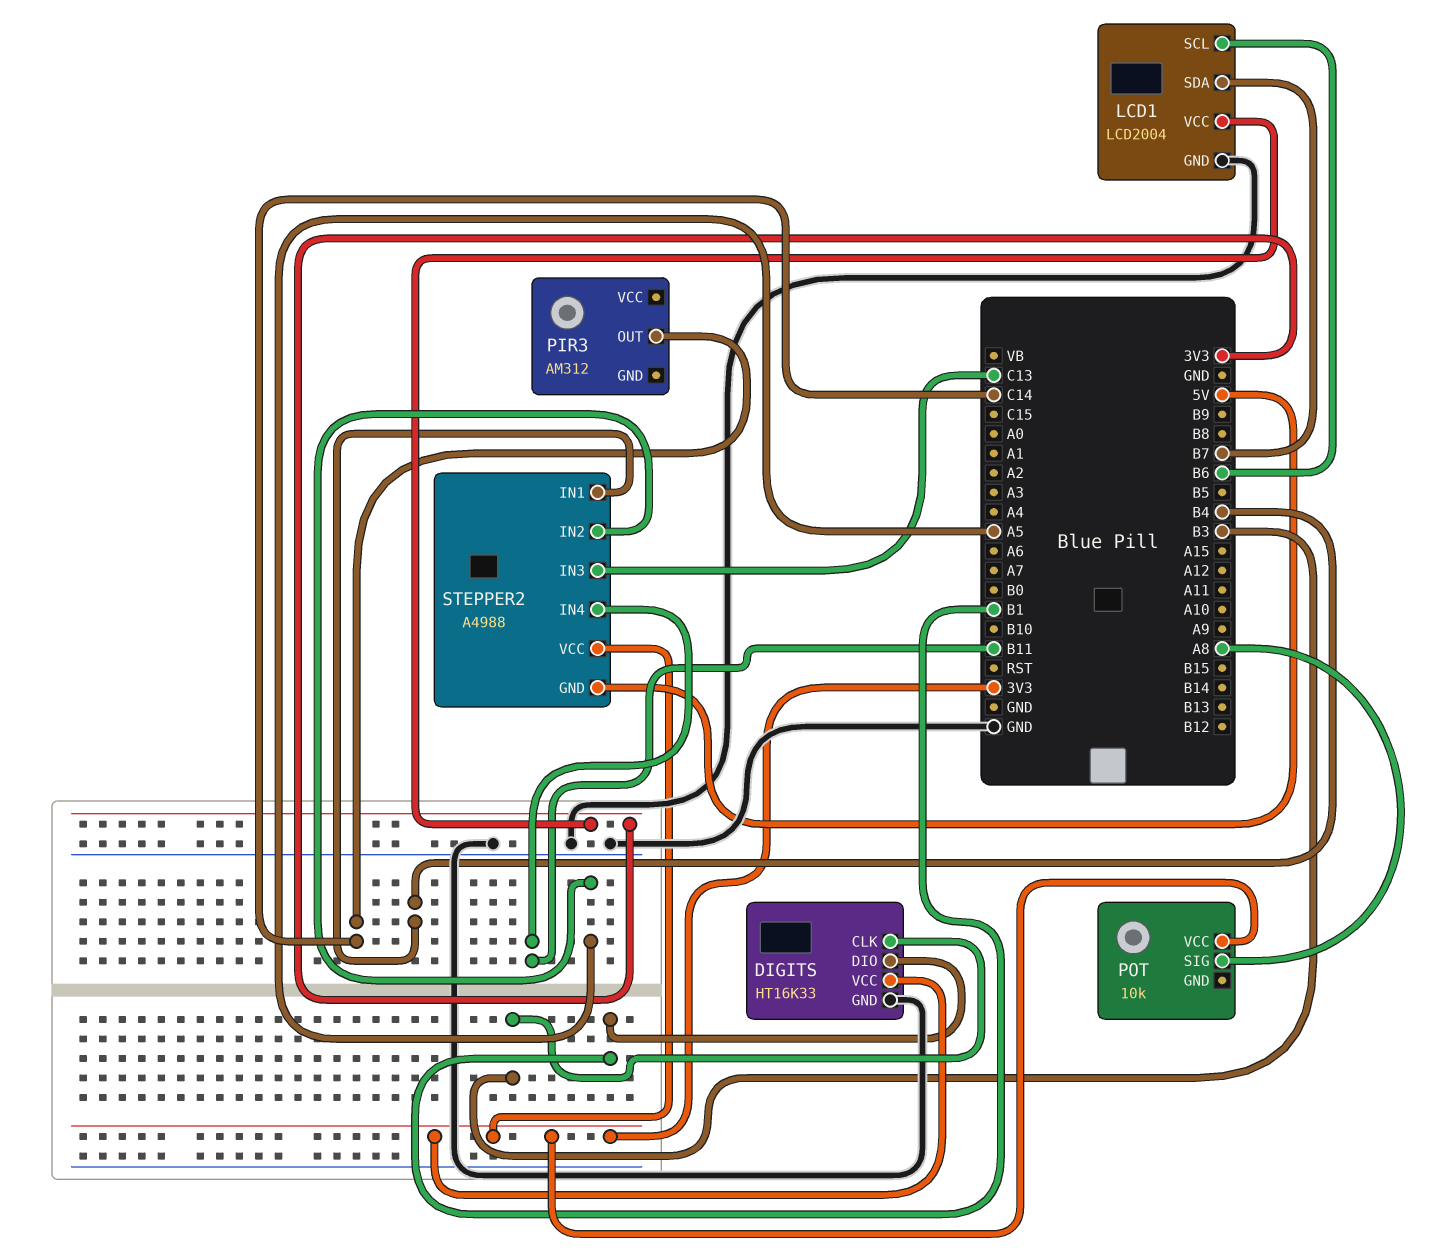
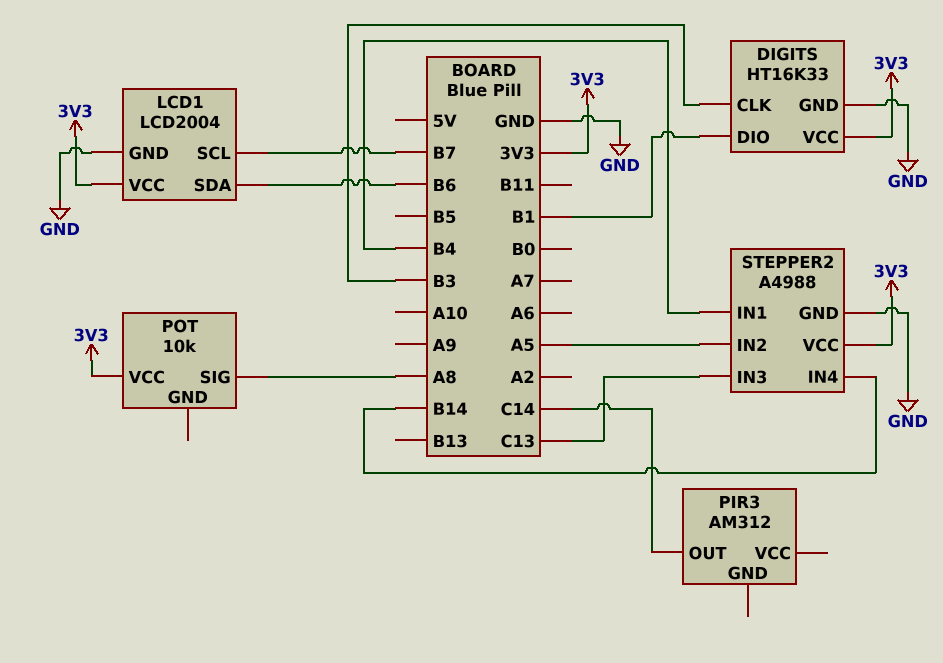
LCD1 pin SCL: B6 -> B7
LCD1 pin SDA: B7 -> B6
STEPPER2 pin GND: 5V -> GND
STEPPER2 pin IN4: B11 -> B14

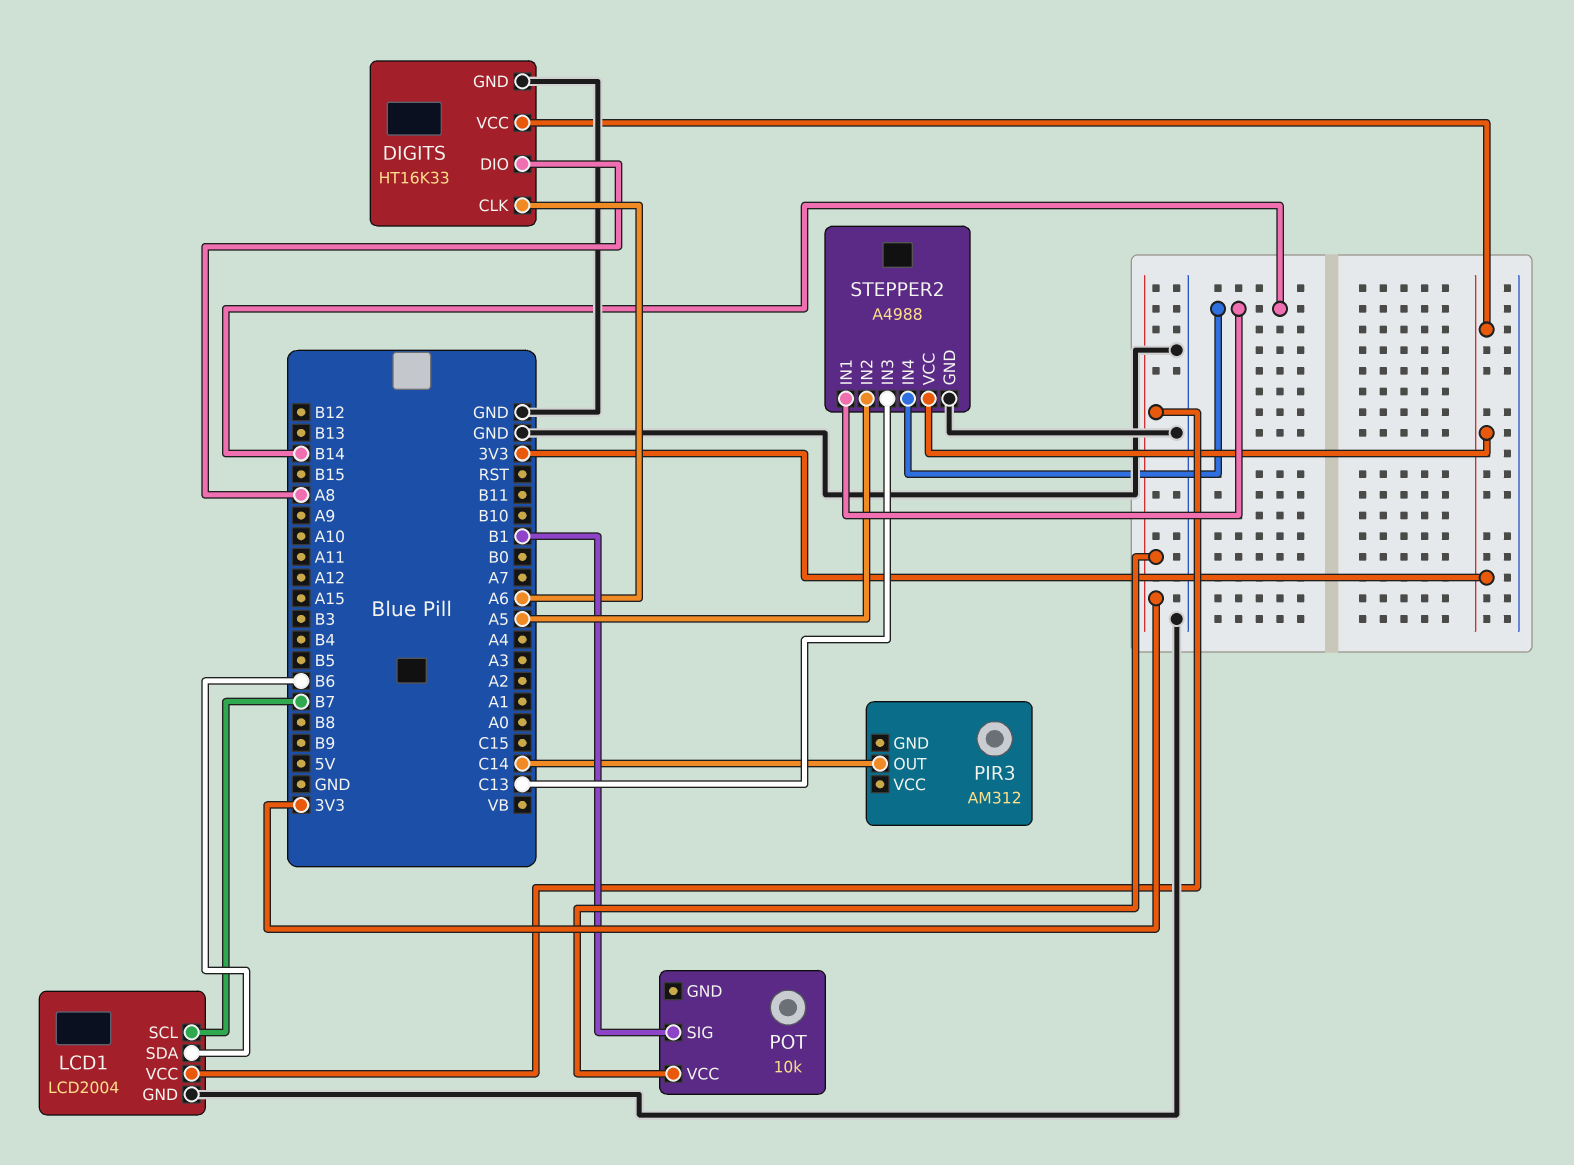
DIGITS pin CLK: B3 -> A6
DIGITS pin DIO: B1 -> A8
POT pin SIG: A8 -> B1
STEPPER2 pin IN1: B4 -> B14

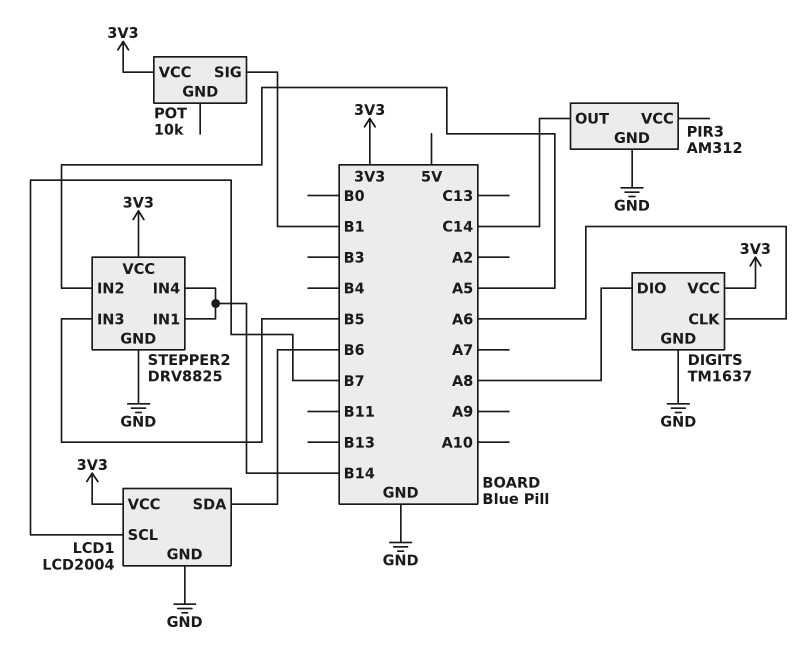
DIGITS: HT16K33 -> TM1637
PIR3 pin GND: none -> GND
STEPPER2: A4988 -> DRV8825
STEPPER2 pin IN3: C13 -> B5

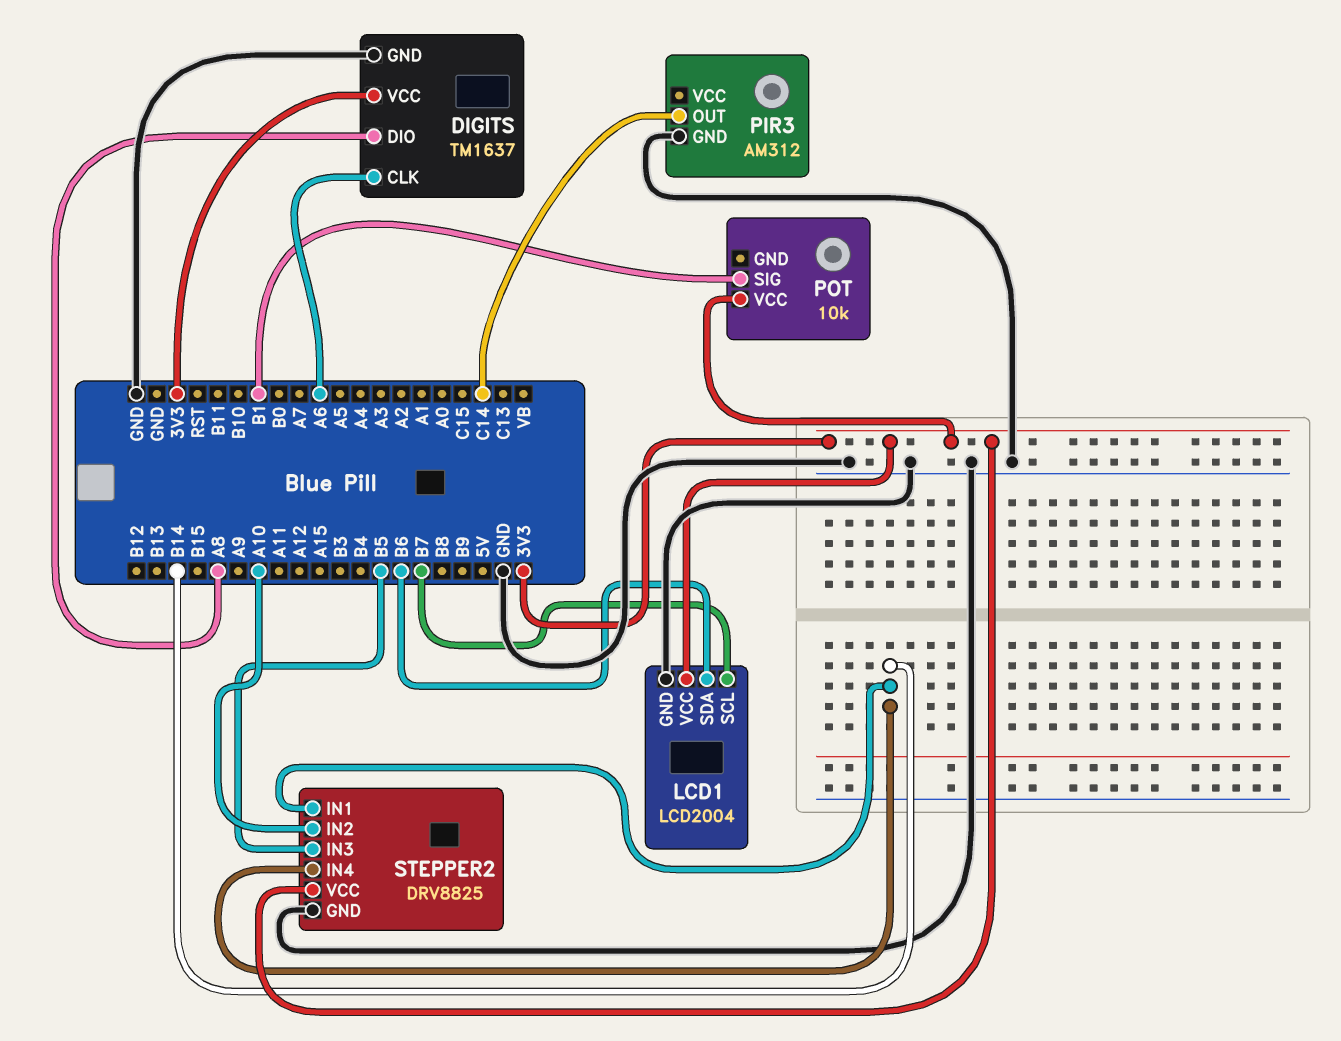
STEPPER2 pin IN2: A5 -> A10

